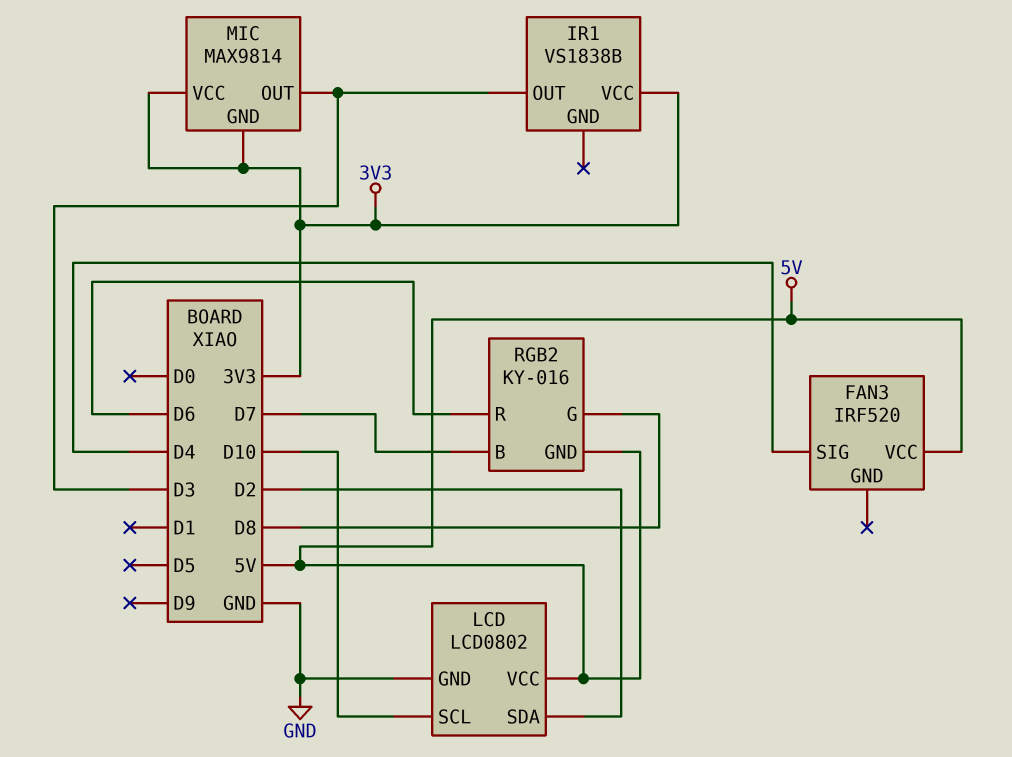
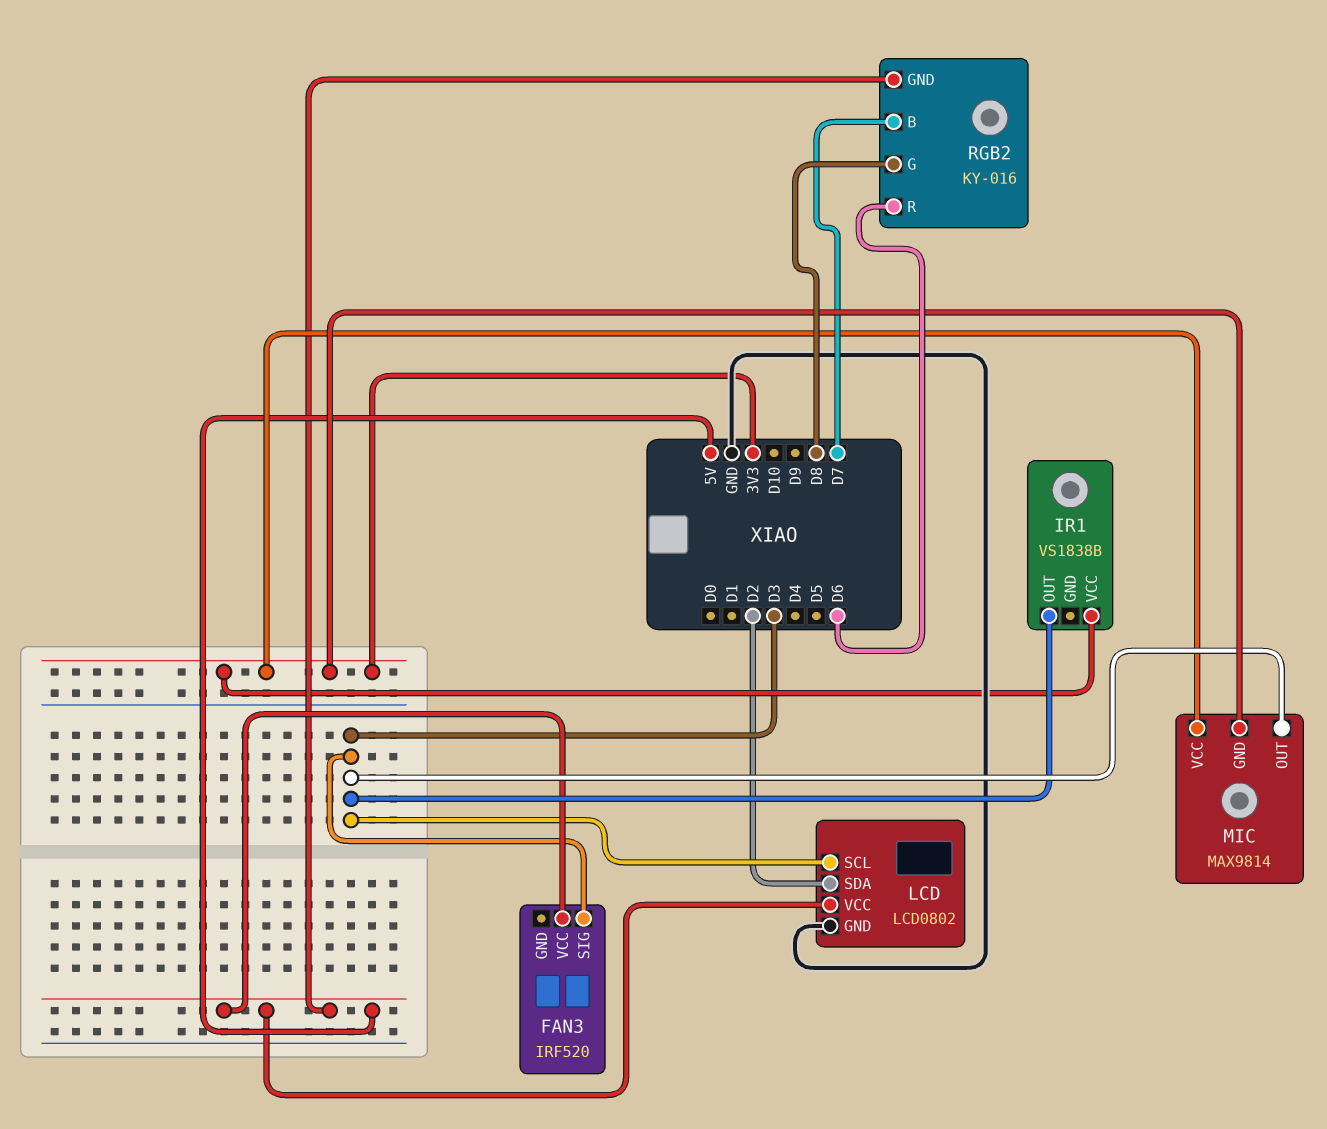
FAN3 pin SIG: D4 -> D3
LCD pin SCL: D10 -> D3

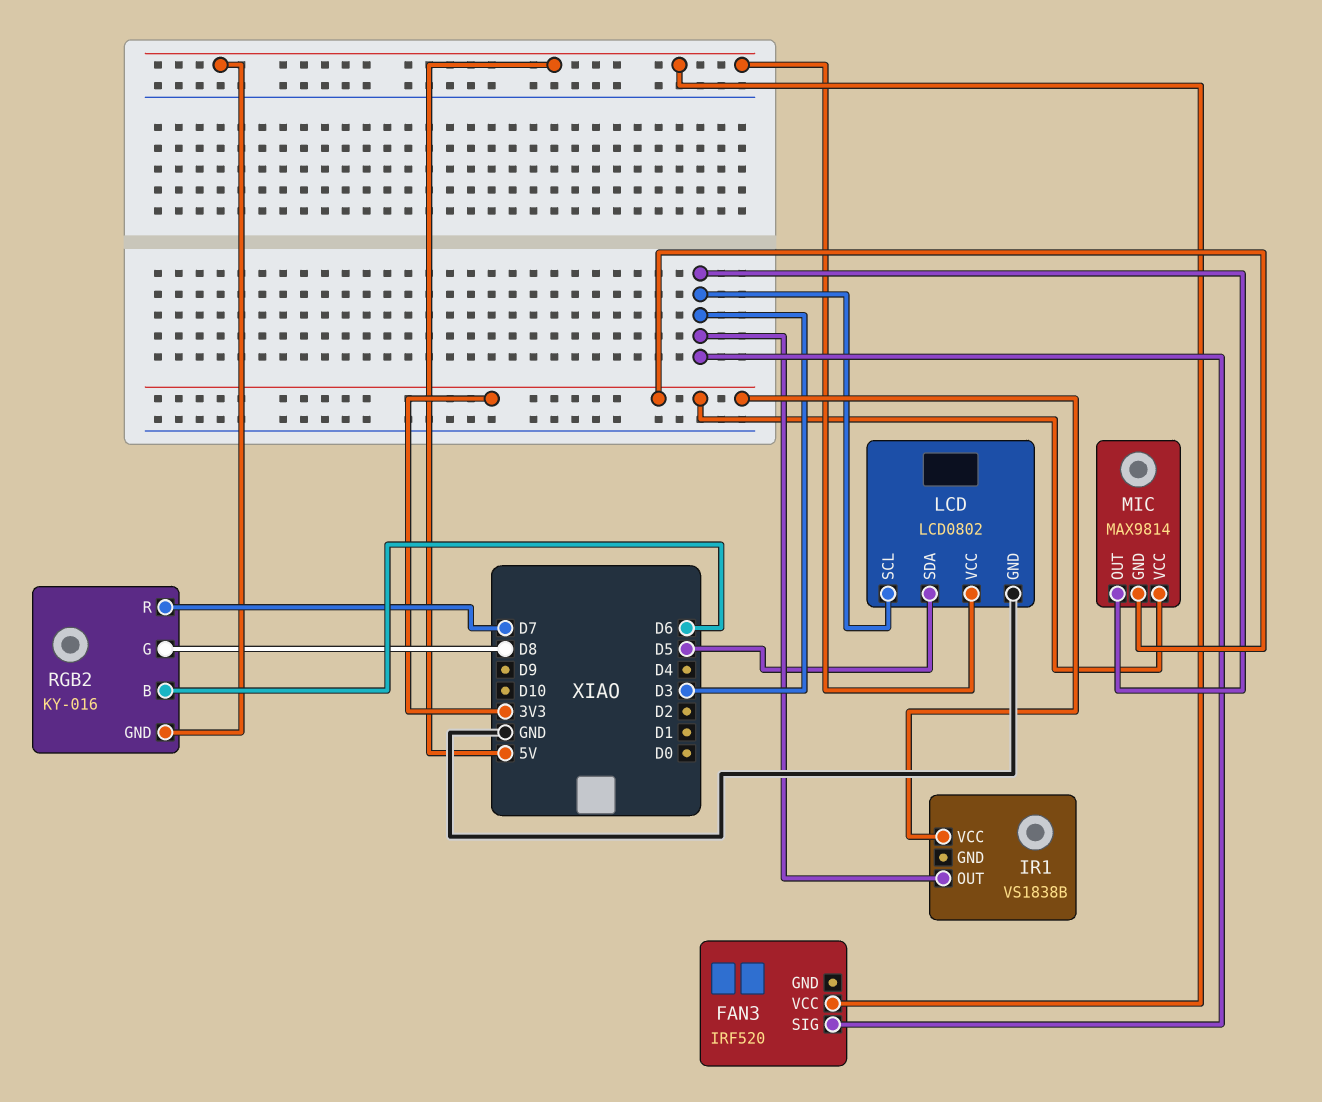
LCD pin SDA: D2 -> D5
RGB2 pin B: D7 -> D6
RGB2 pin R: D6 -> D7

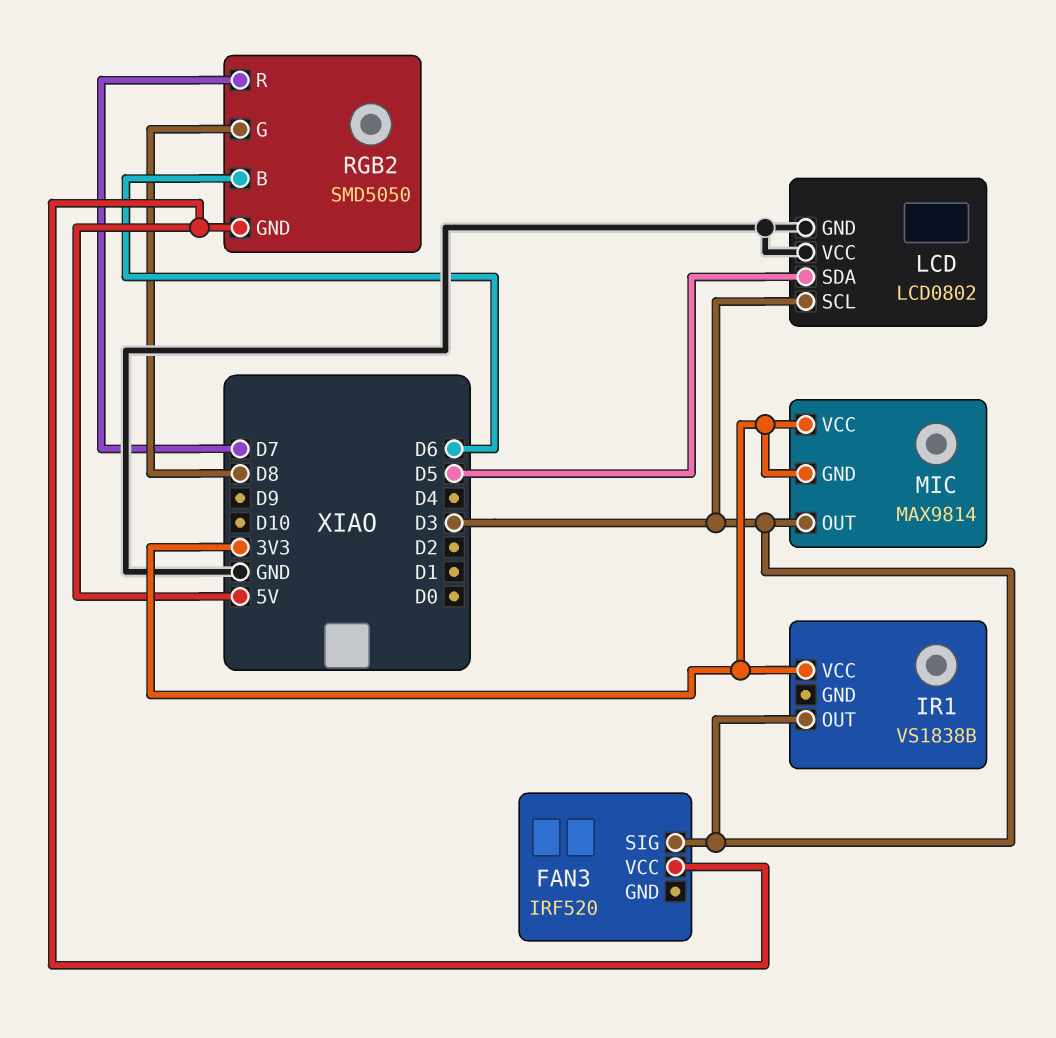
LCD pin VCC: 5V -> GND
RGB2: KY-016 -> SMD5050

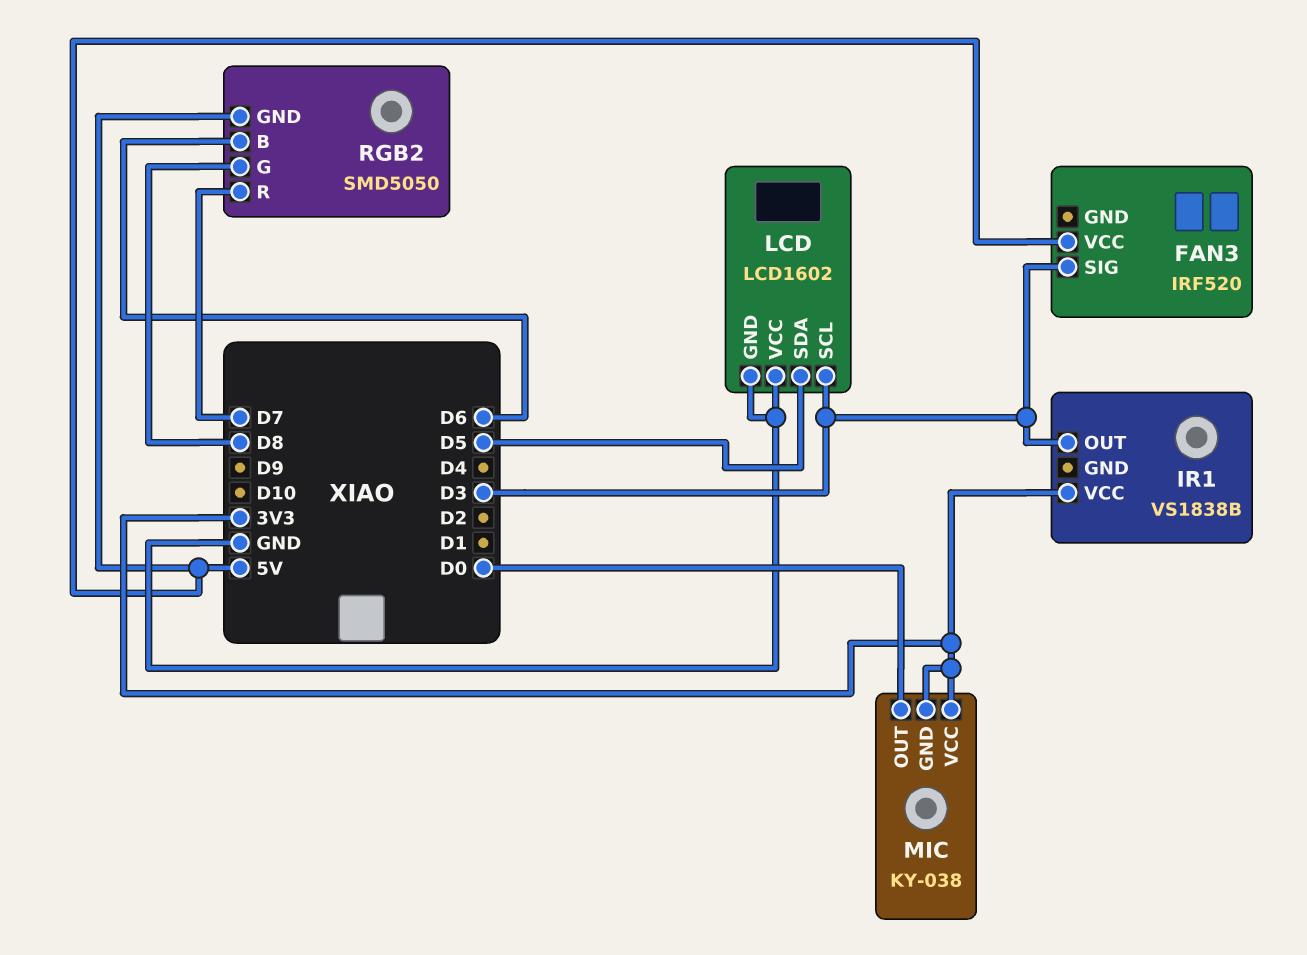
LCD: LCD0802 -> LCD1602
MIC: MAX9814 -> KY-038
MIC pin OUT: D3 -> D0

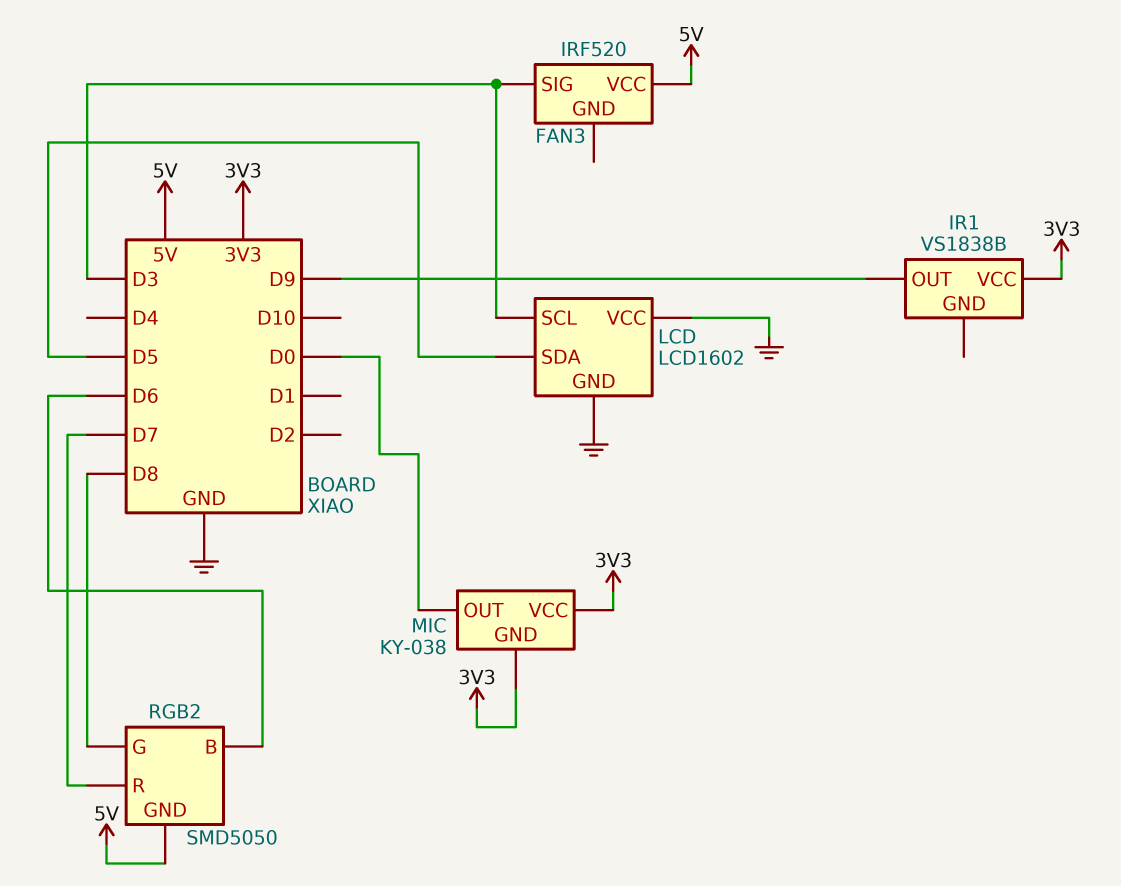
IR1 pin OUT: D3 -> D9

